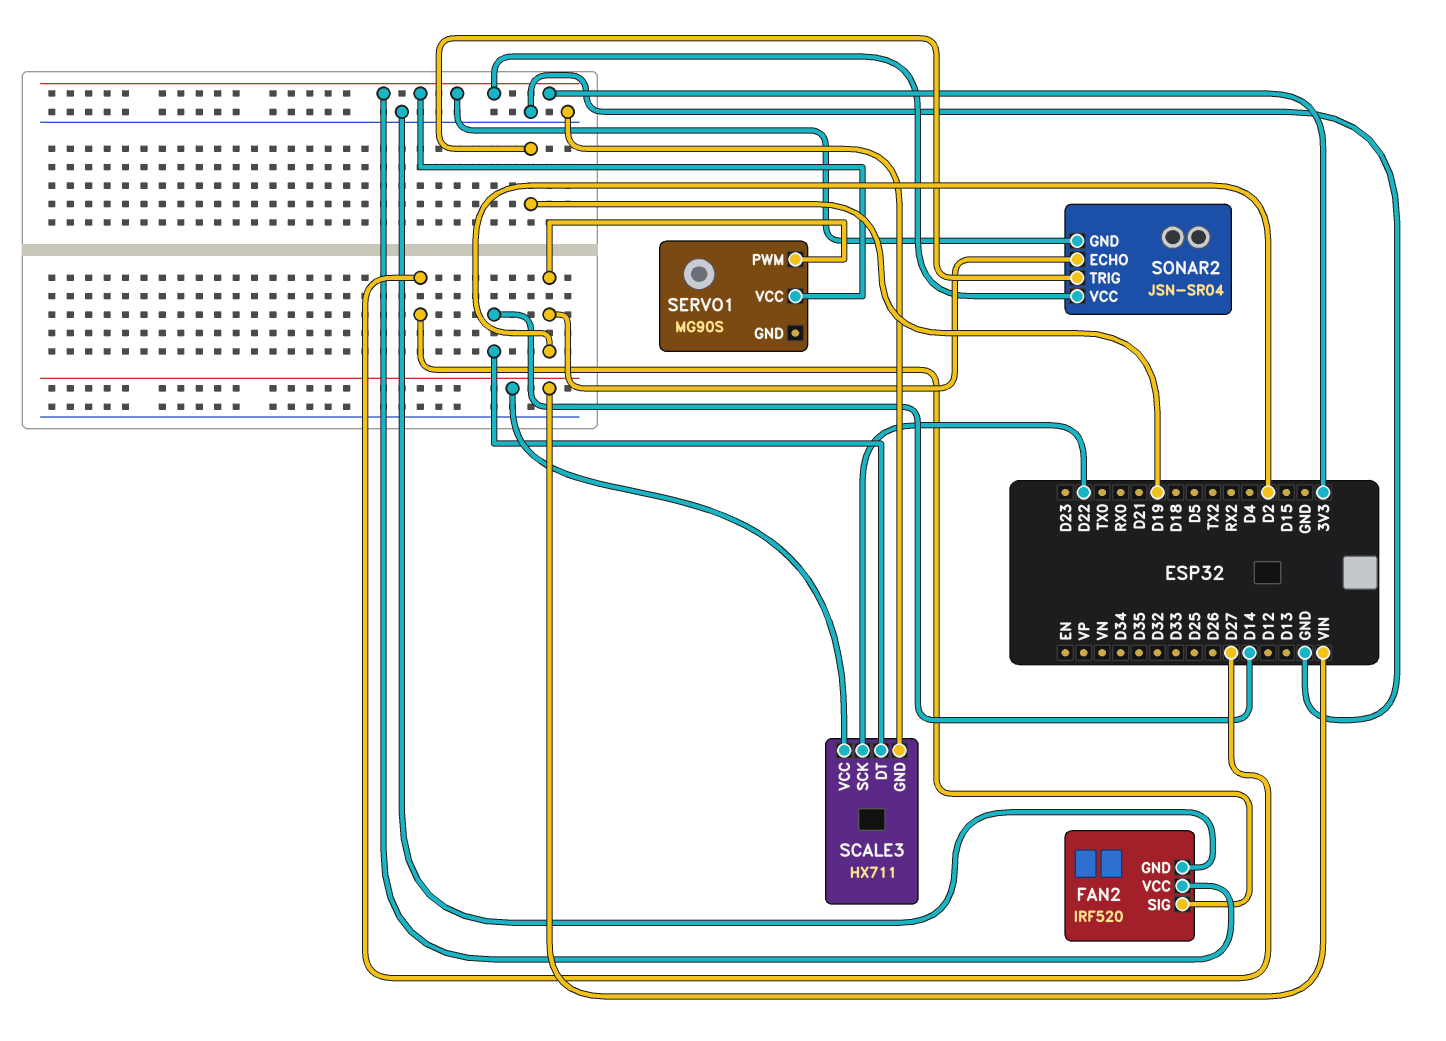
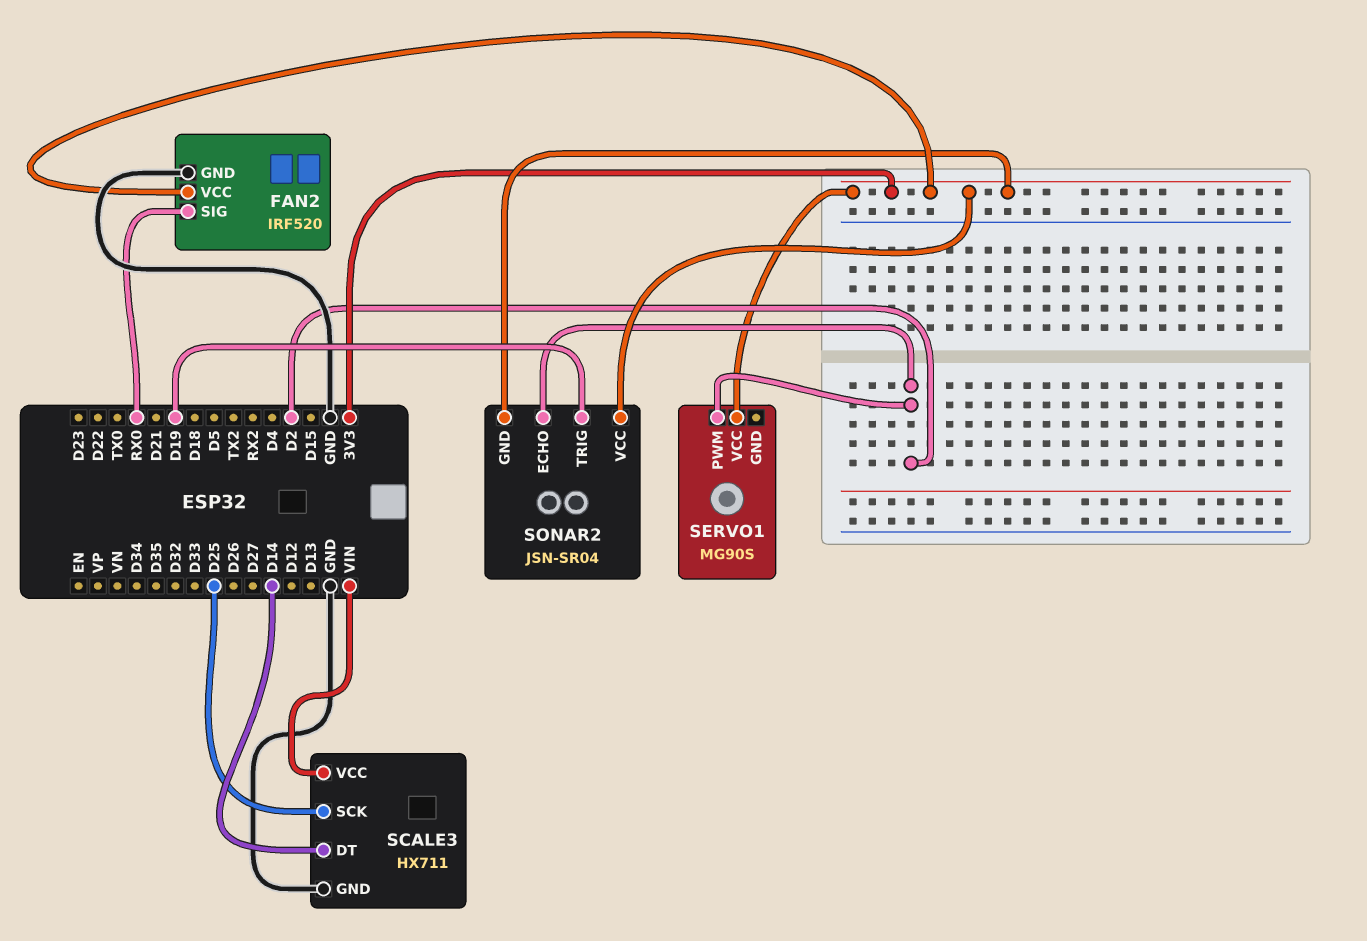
FAN2 pin SIG: D27 -> RX0
SCALE3 pin SCK: D22 -> D25

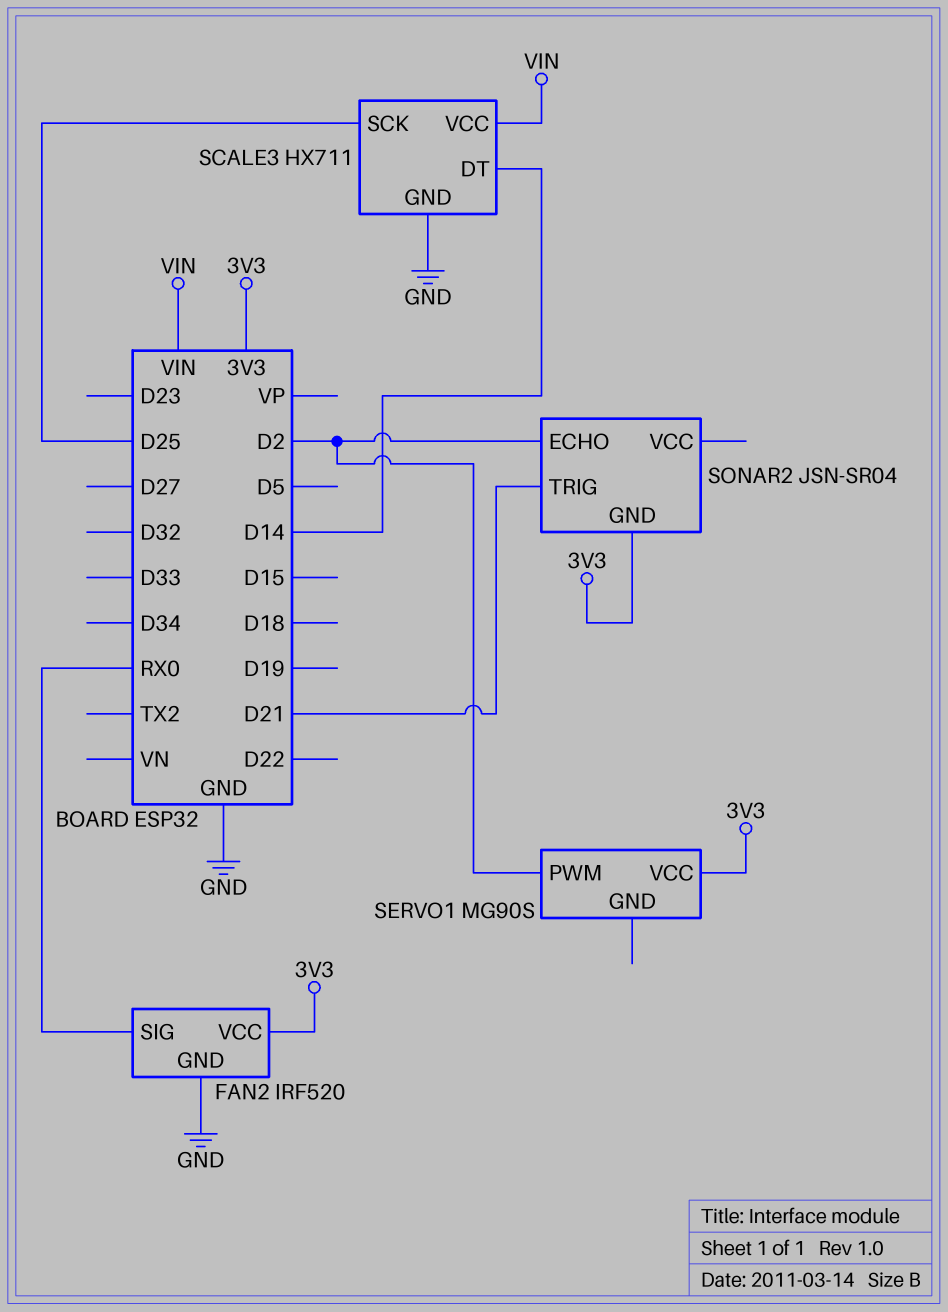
SONAR2 pin TRIG: D19 -> D21
SONAR2 pin VCC: 3V3 -> none

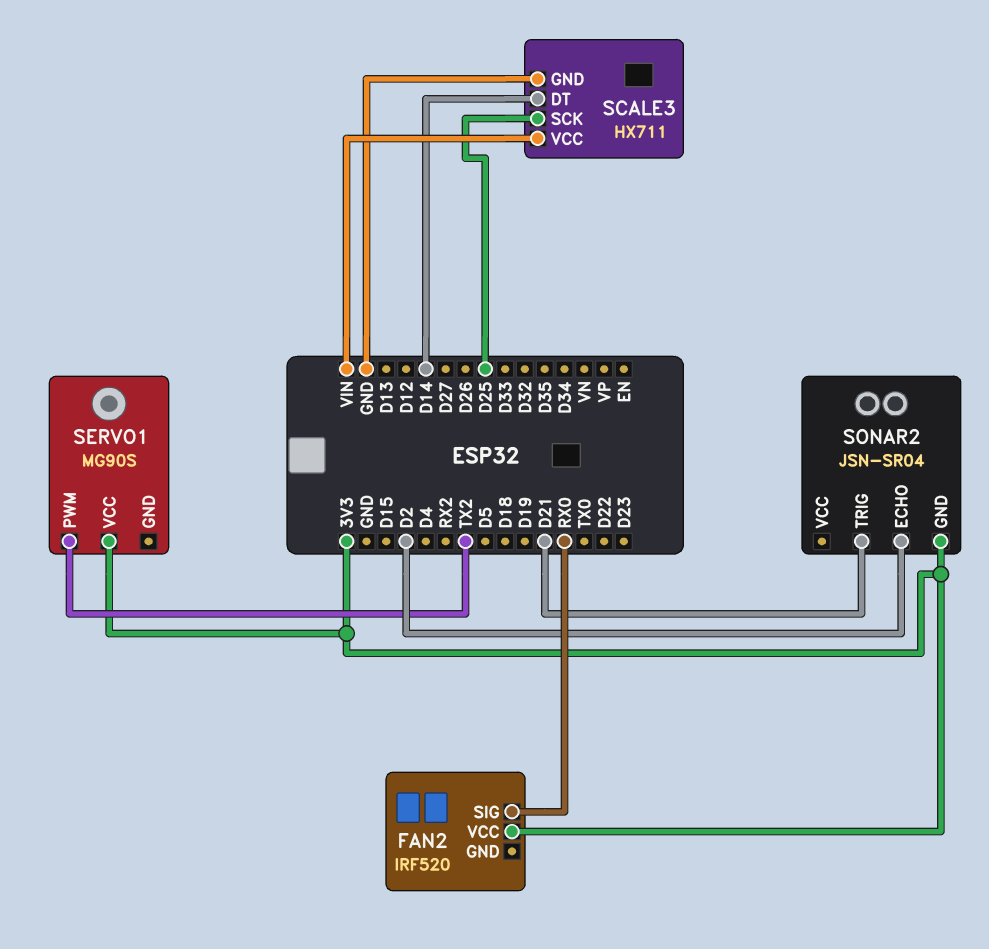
FAN2 pin GND: GND -> none
SERVO1 pin PWM: D2 -> TX2

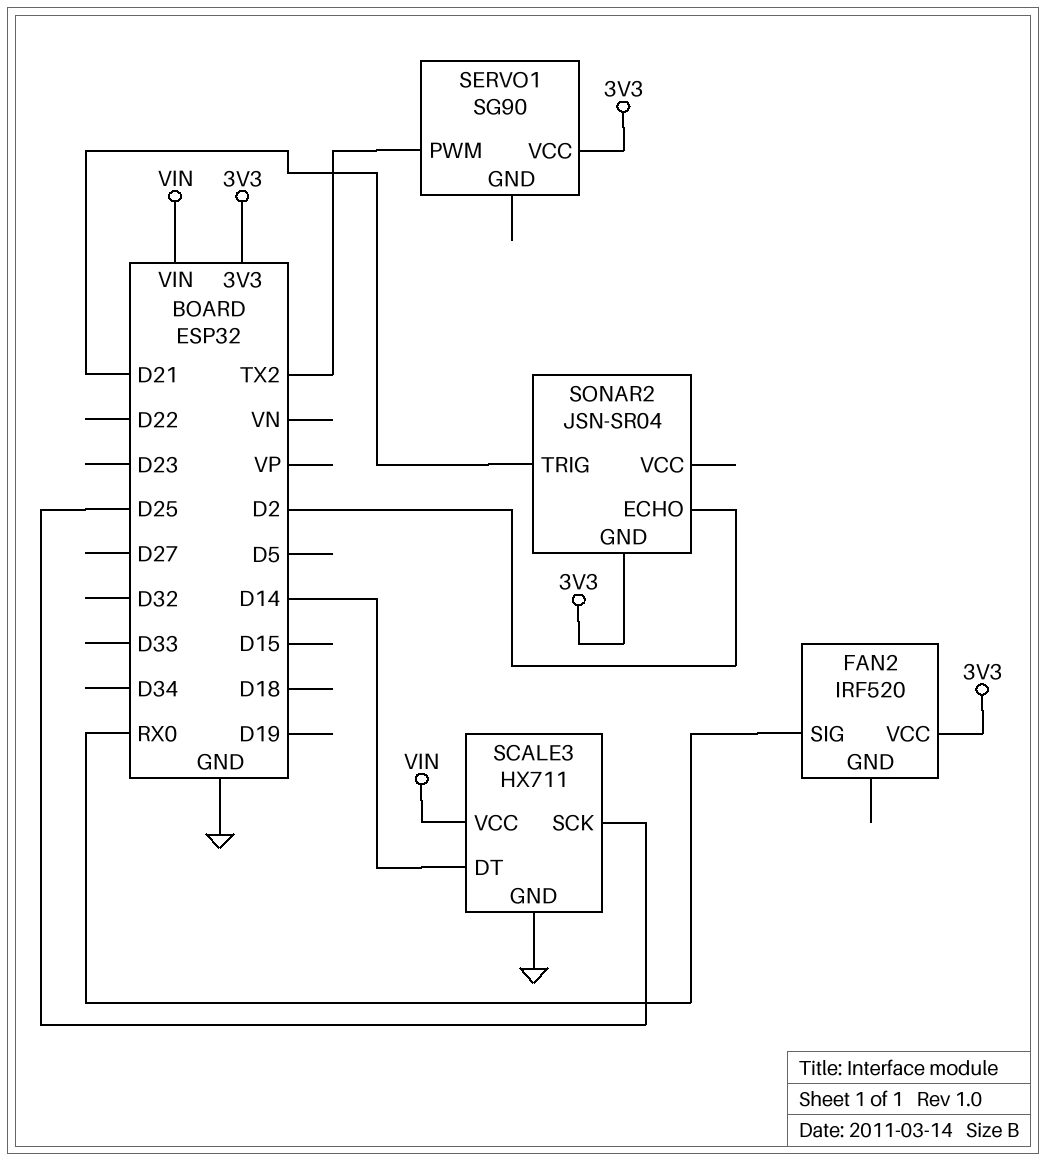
SERVO1: MG90S -> SG90

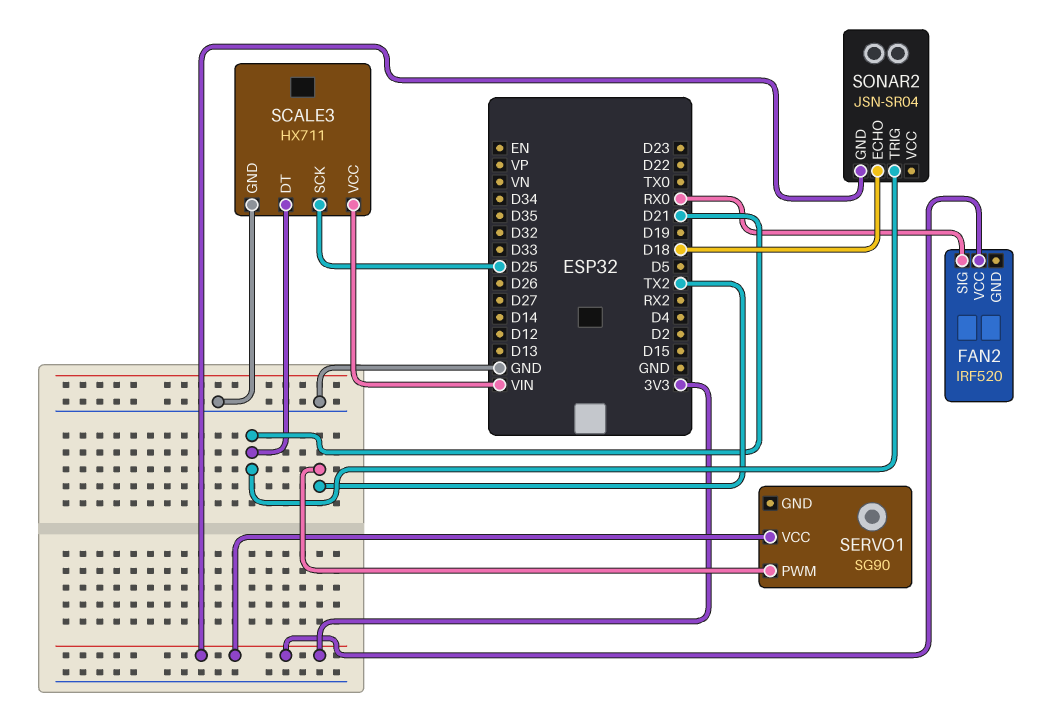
SCALE3 pin DT: D14 -> D21
SONAR2 pin ECHO: D2 -> D18

